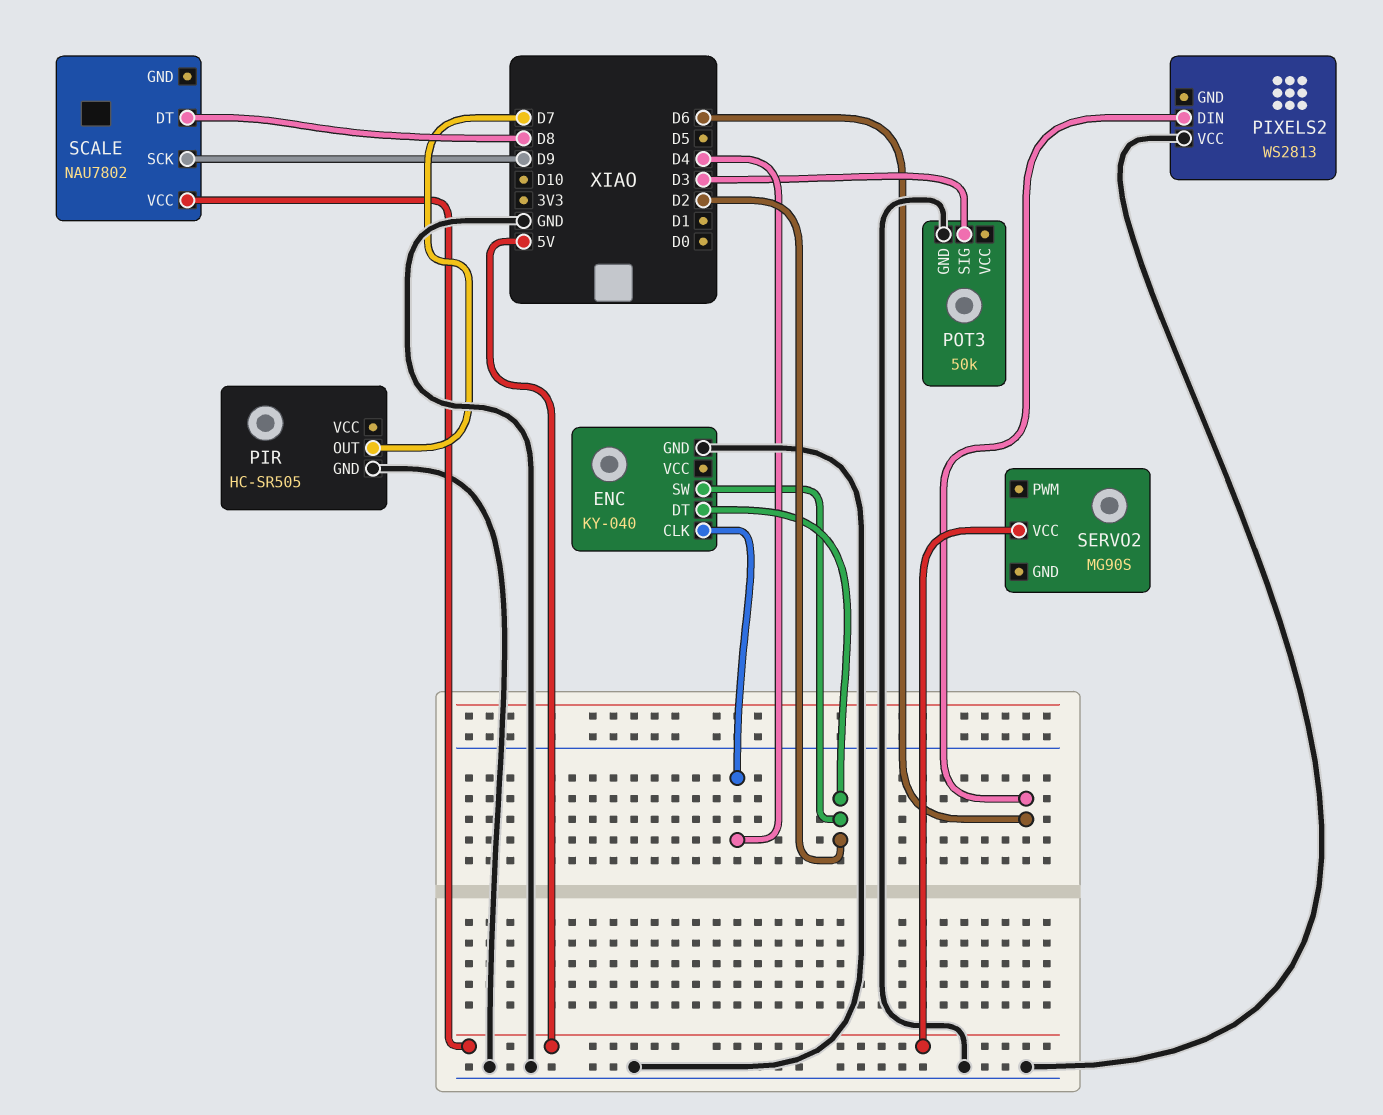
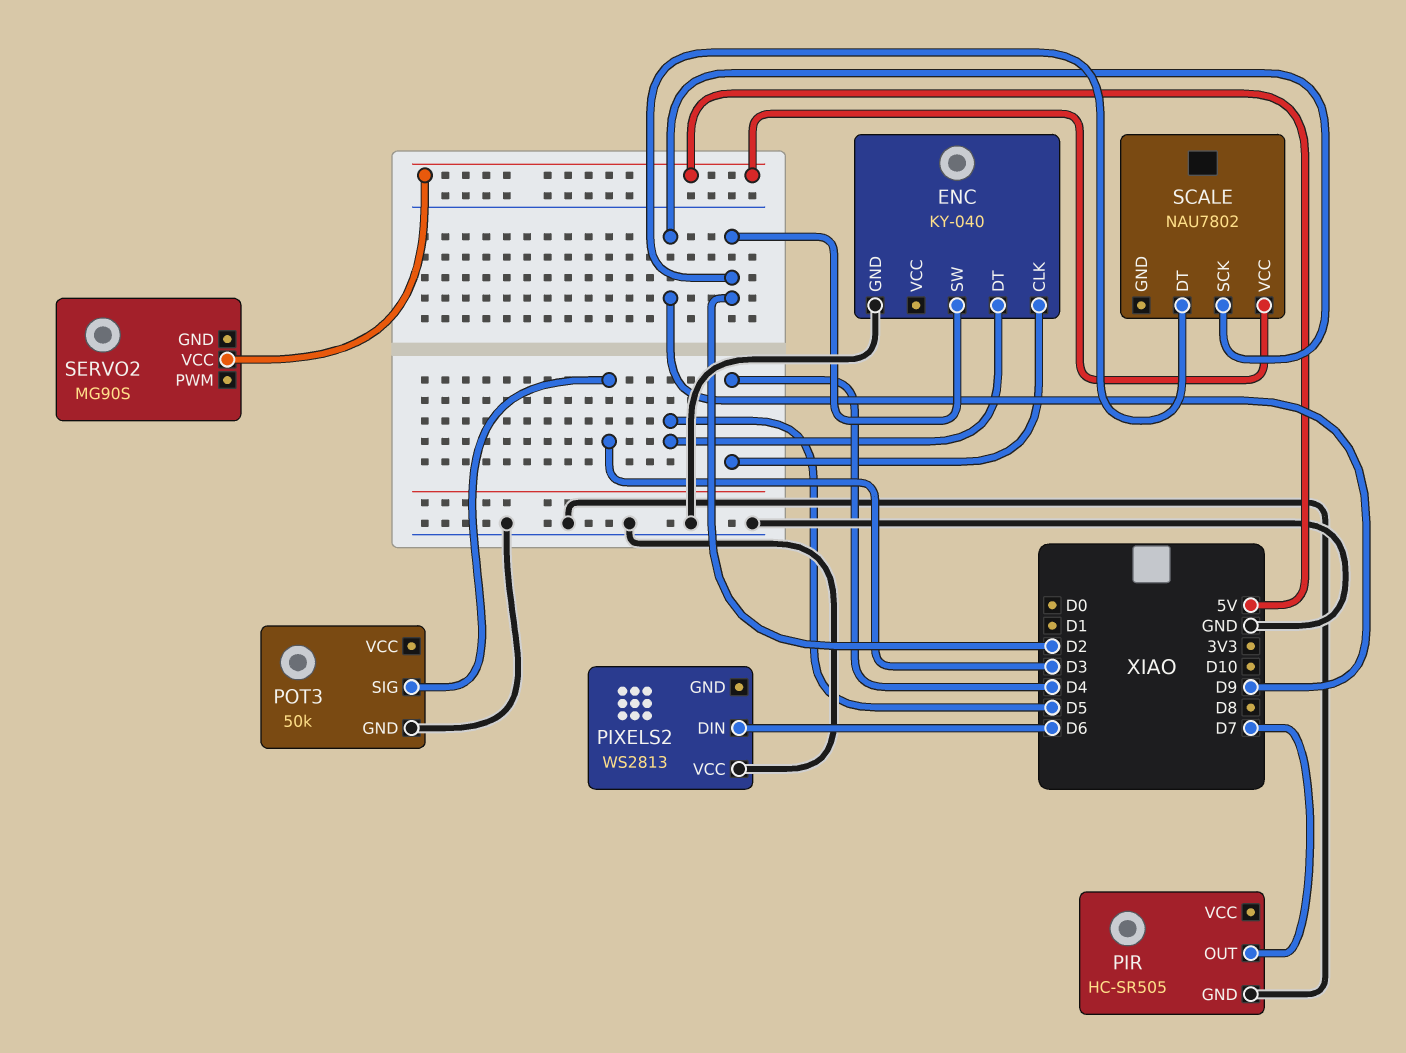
ENC pin DT: D2 -> D5
SCALE pin DT: D8 -> D2

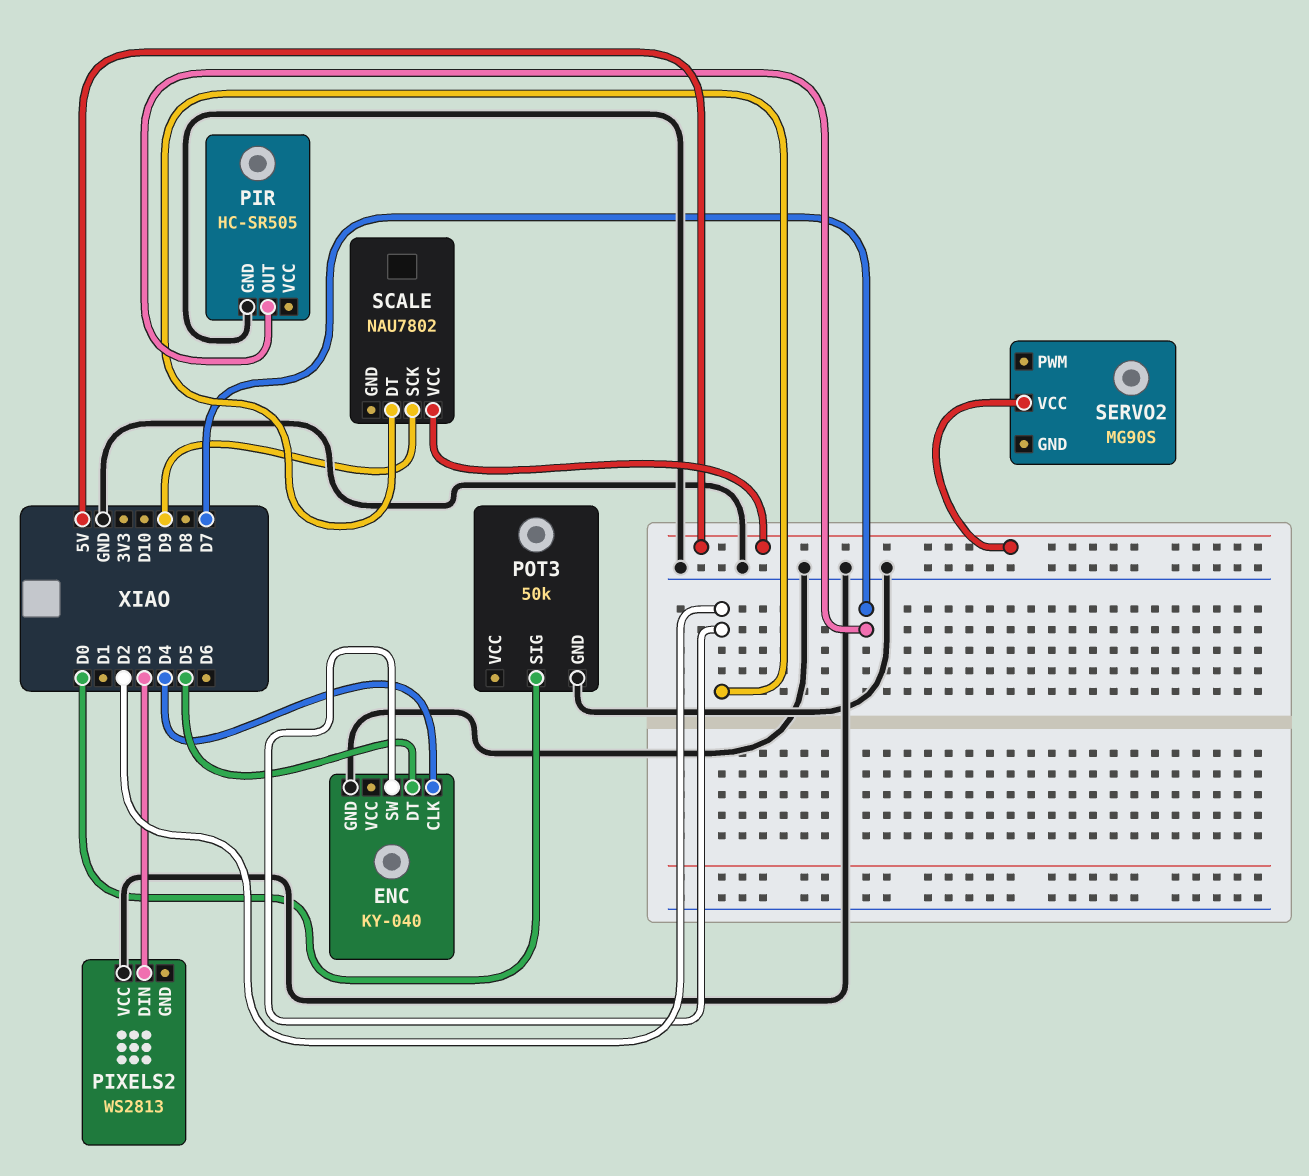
PIXELS2 pin DIN: D6 -> D3
POT3 pin SIG: D3 -> D0

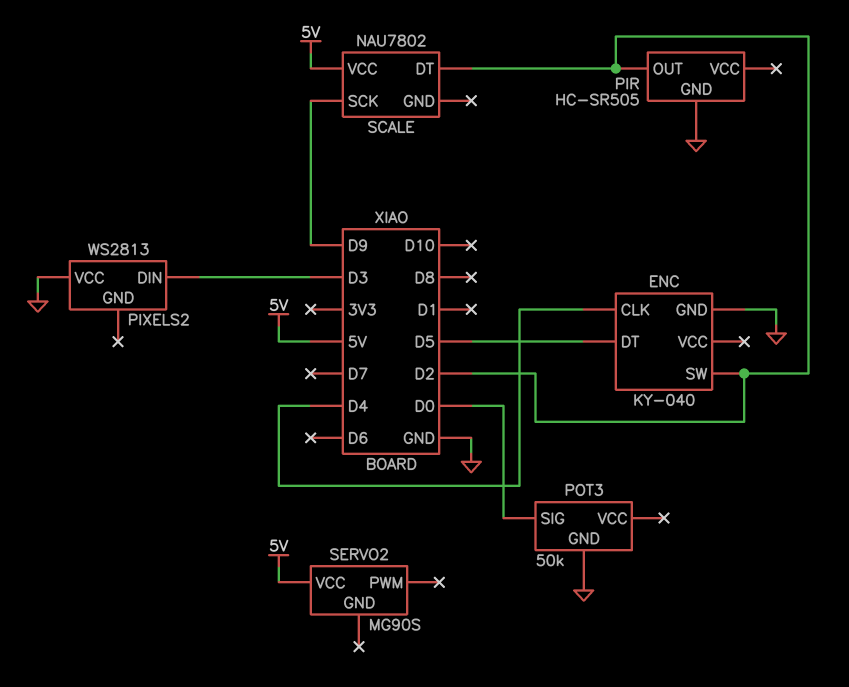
PIR pin OUT: D7 -> D2

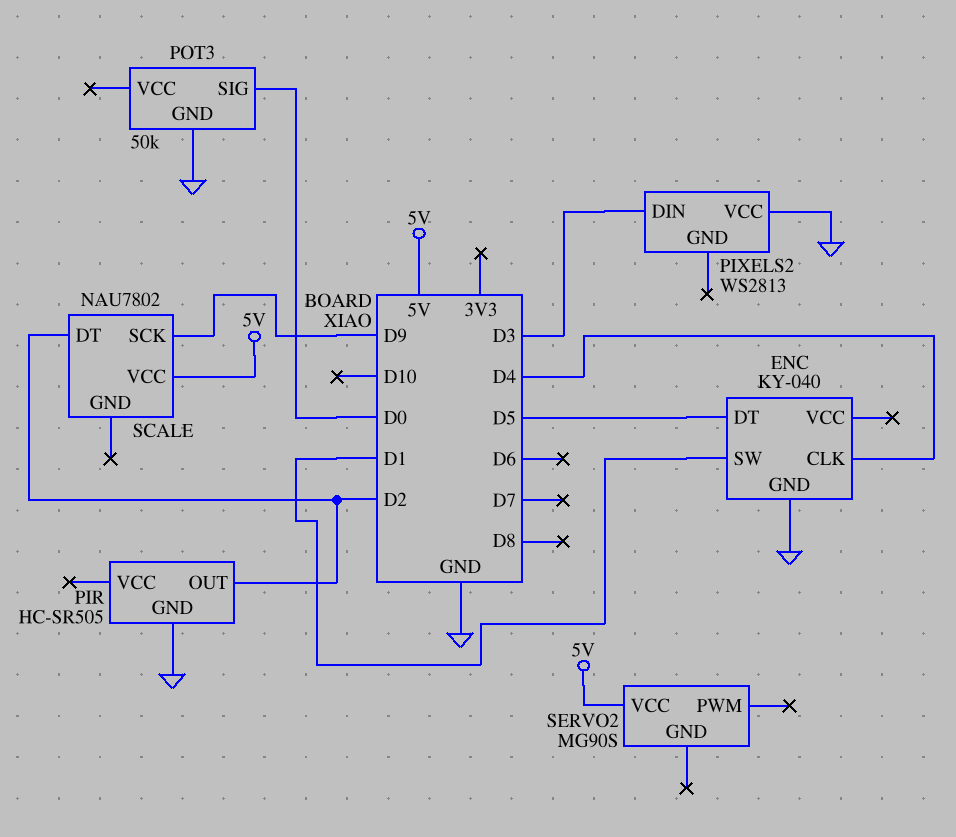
ENC pin SW: D2 -> D1

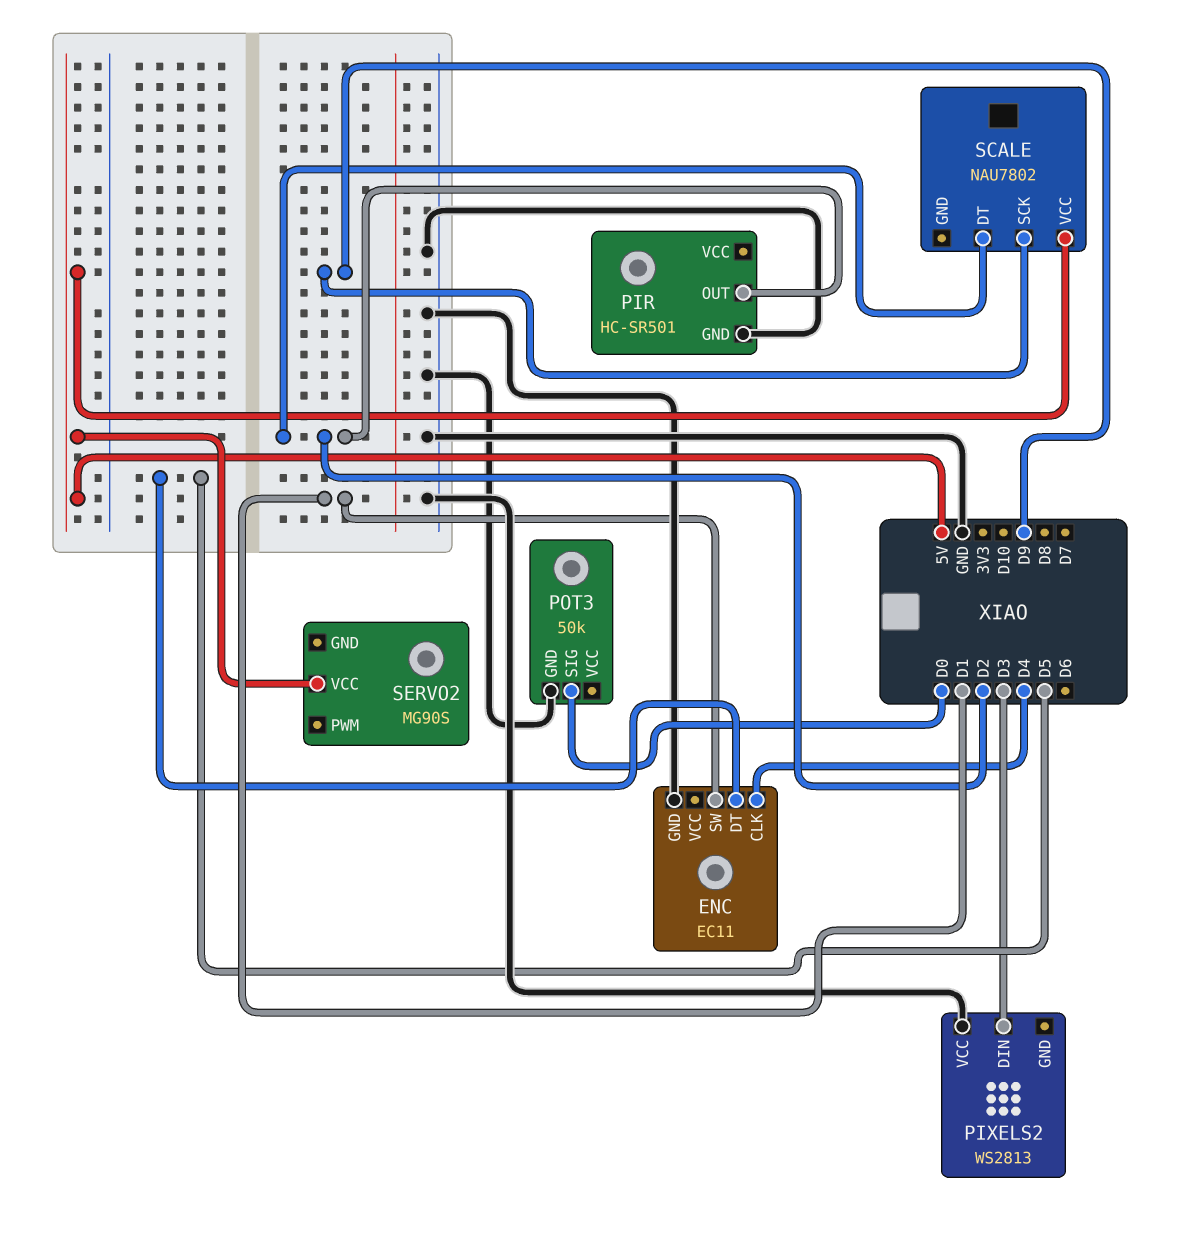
ENC: KY-040 -> EC11
PIR: HC-SR505 -> HC-SR501

